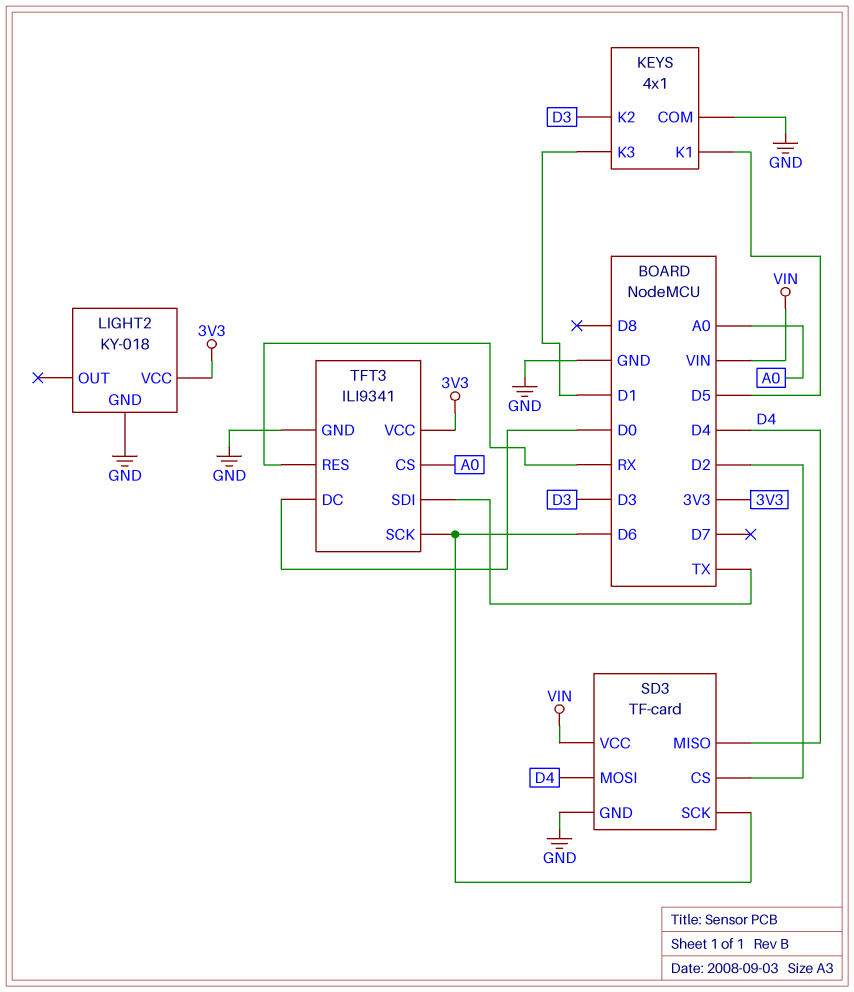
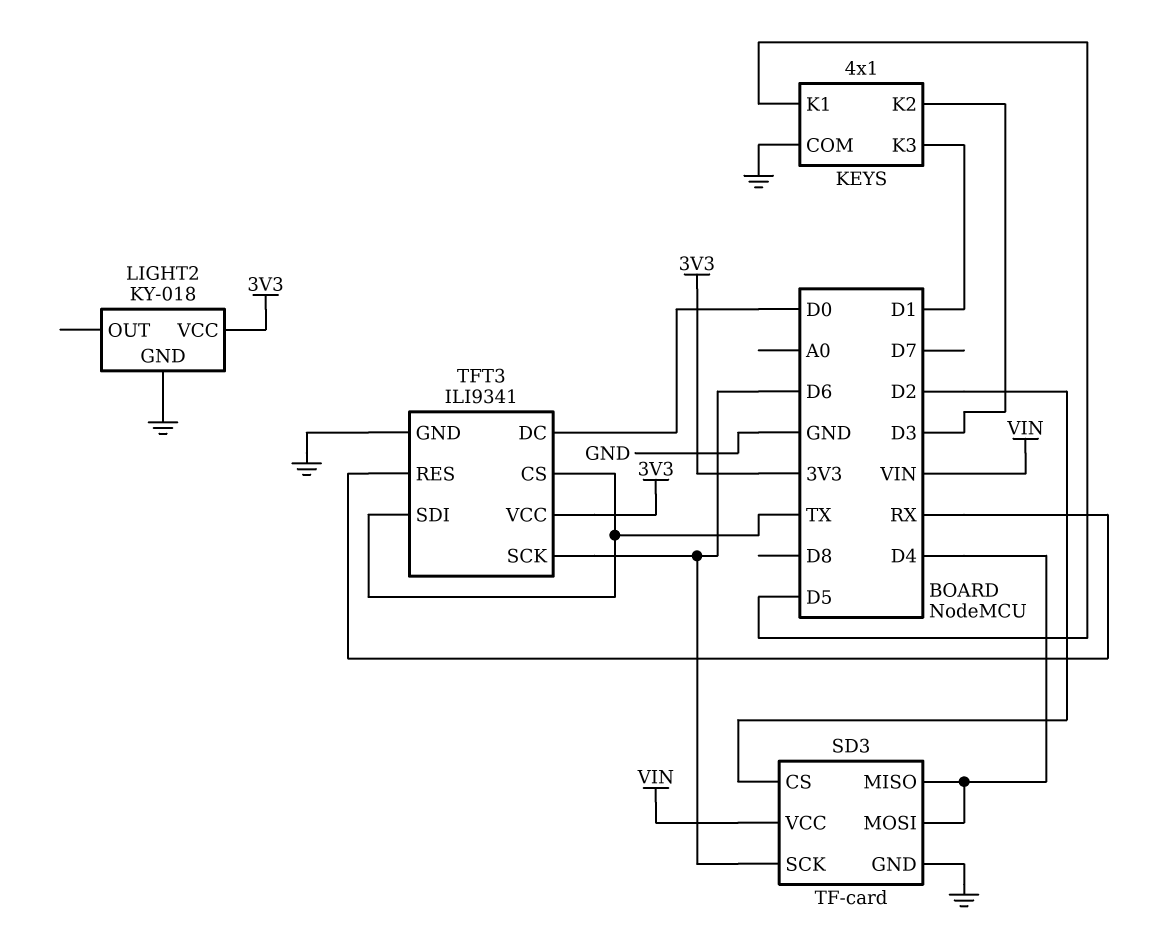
TFT3 pin CS: A0 -> TX

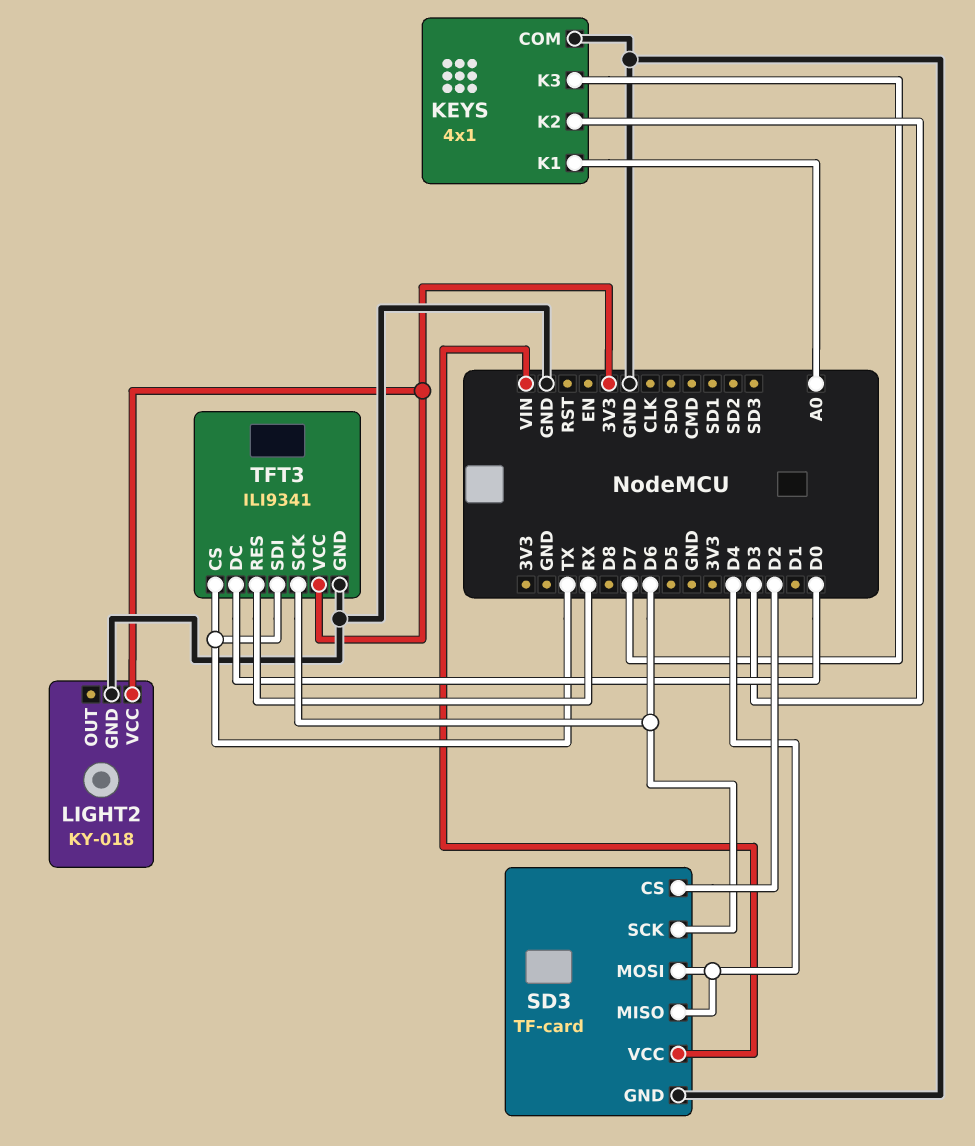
KEYS pin K1: D5 -> A0
KEYS pin K3: D1 -> D7

